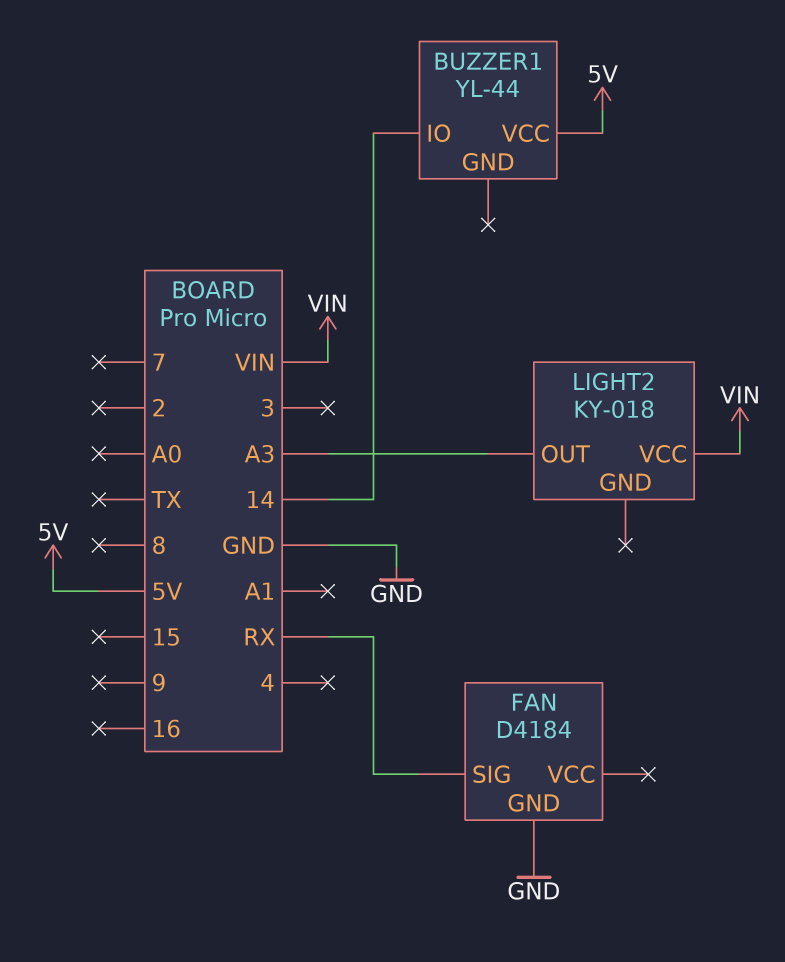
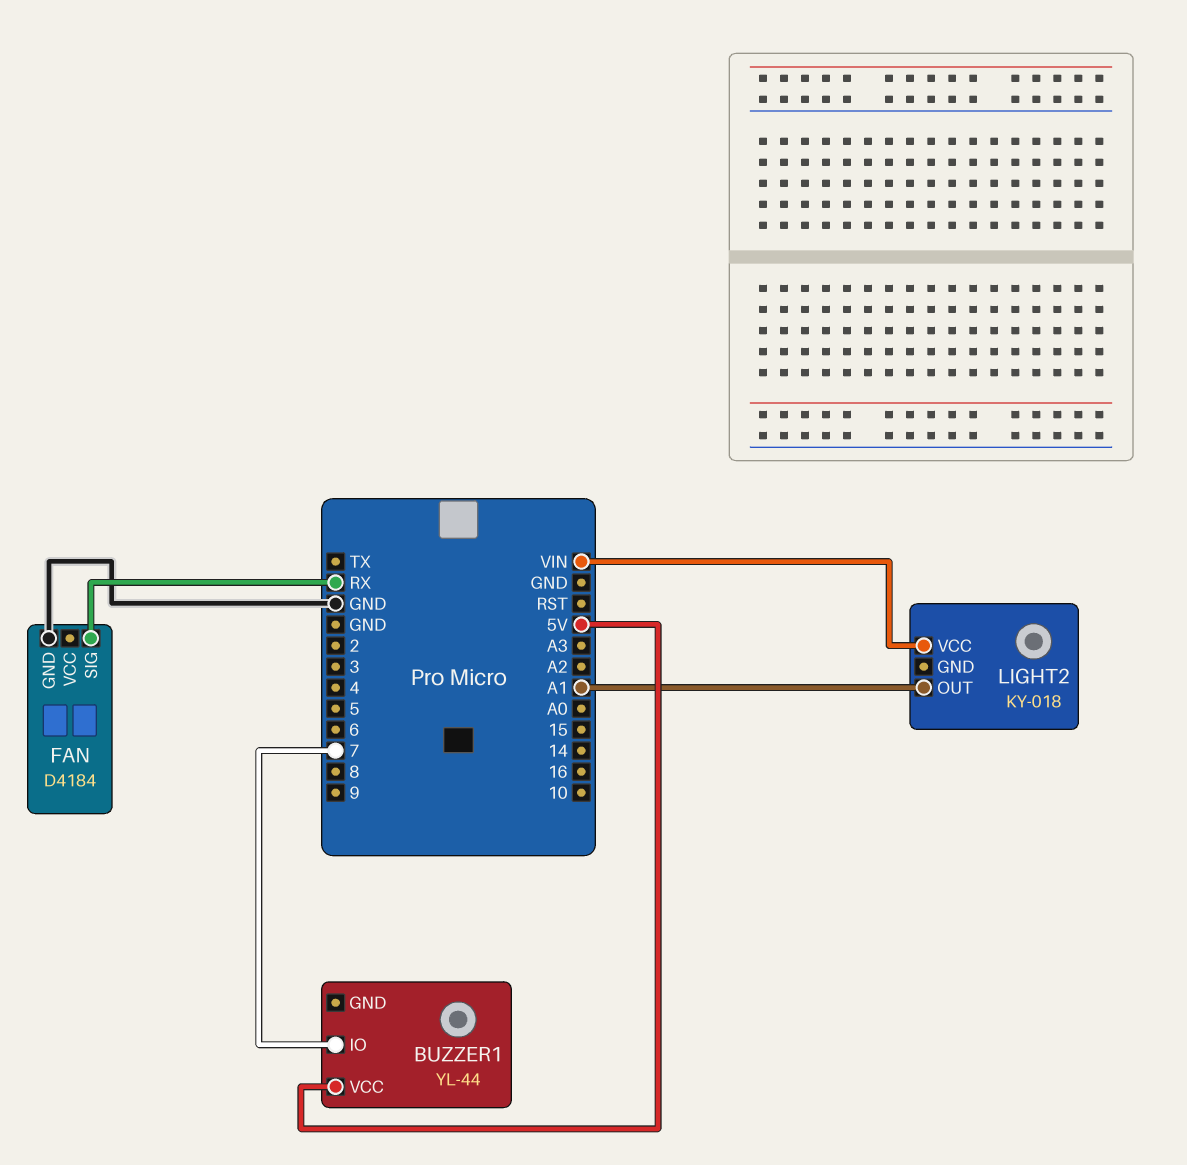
BUZZER1 pin IO: 14 -> 7
LIGHT2 pin OUT: A3 -> A1

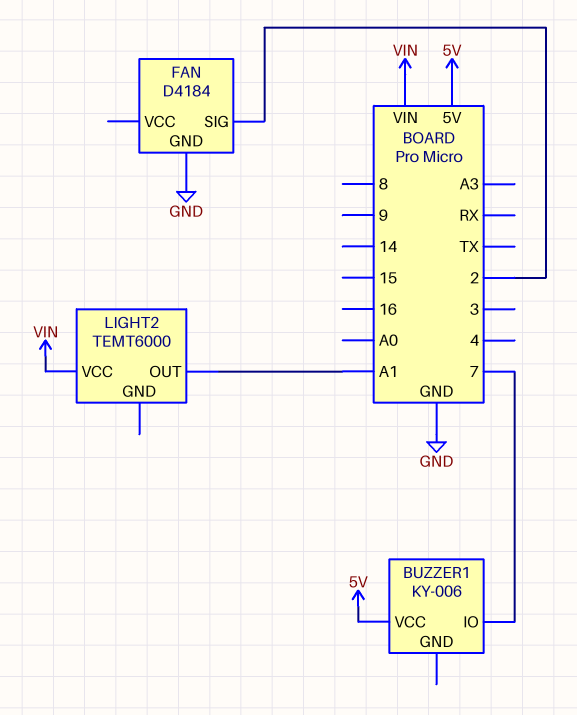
BUZZER1: YL-44 -> KY-006
FAN pin SIG: RX -> 2
LIGHT2: KY-018 -> TEMT6000

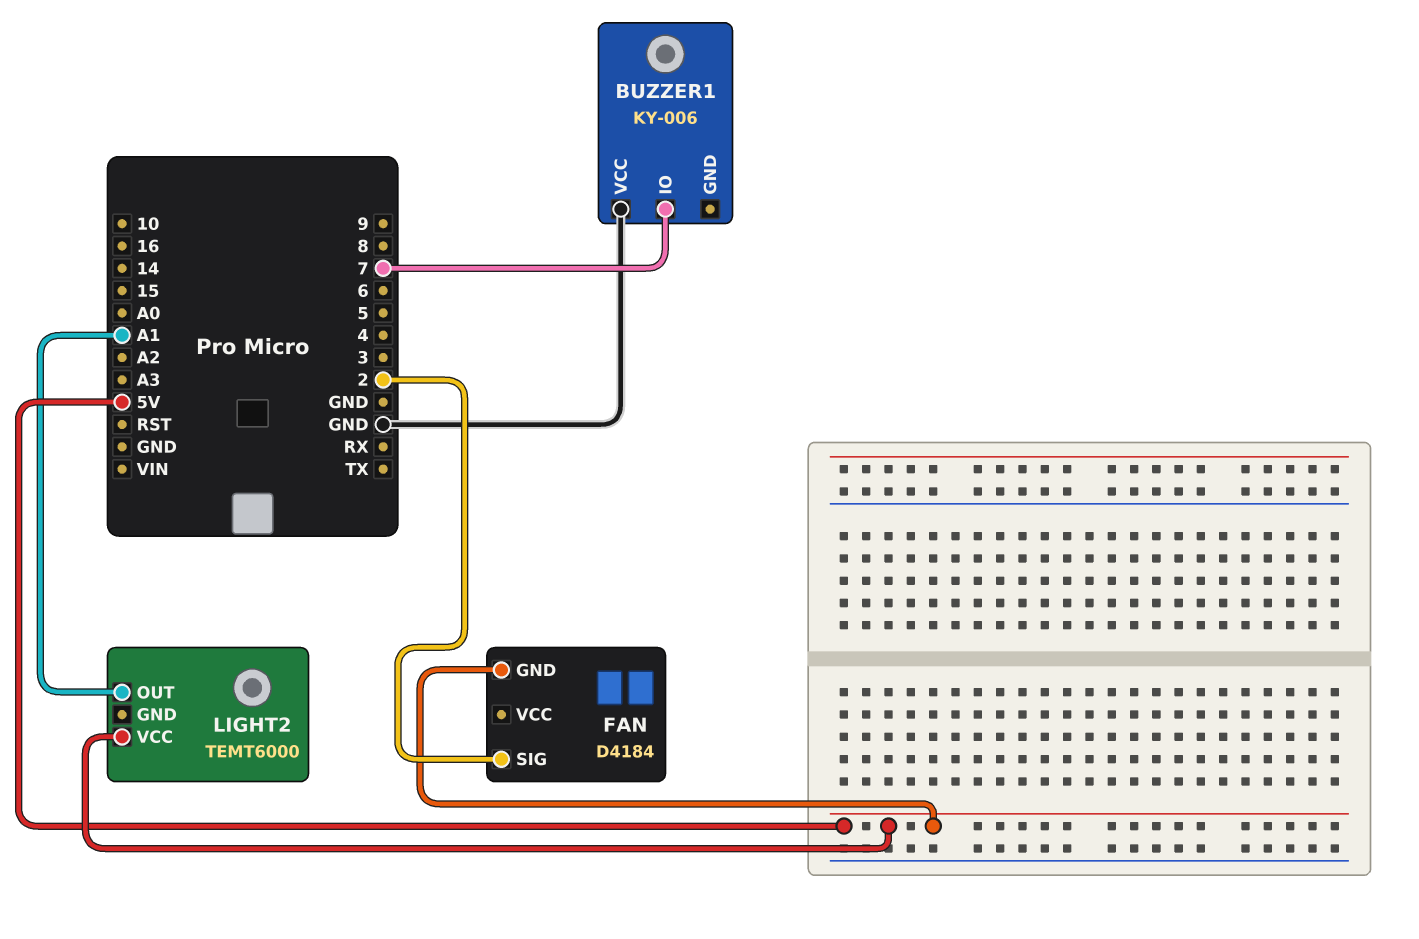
BUZZER1 pin VCC: 5V -> GND
FAN pin GND: GND -> 5V
LIGHT2 pin VCC: VIN -> 5V

